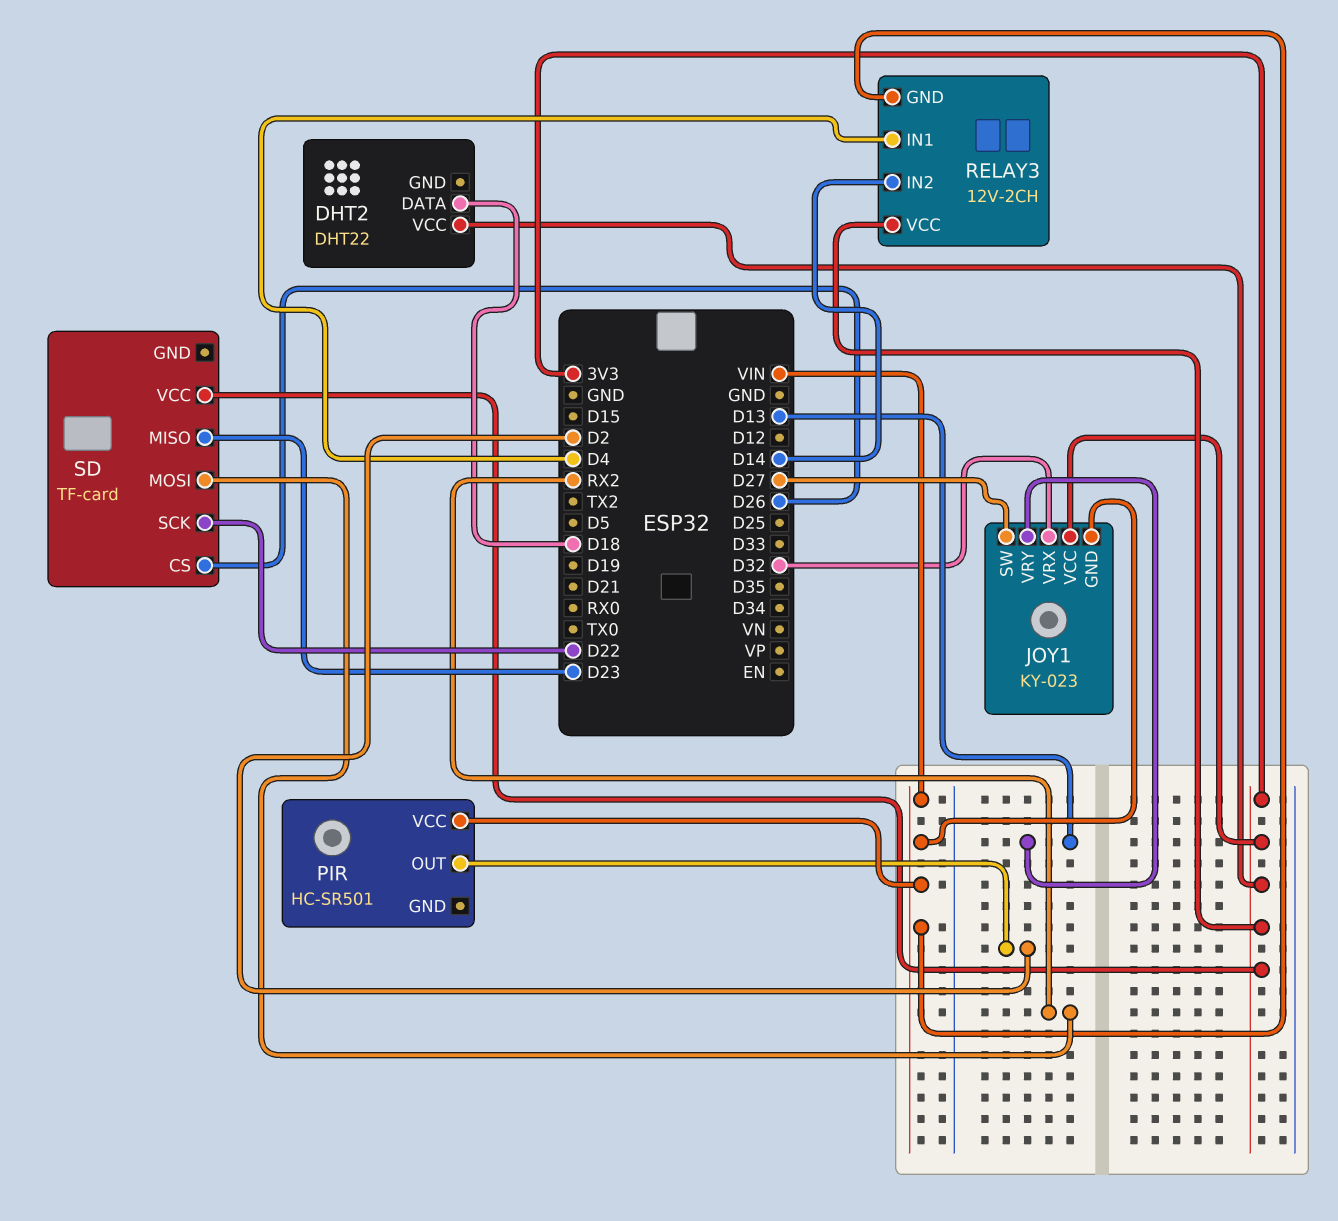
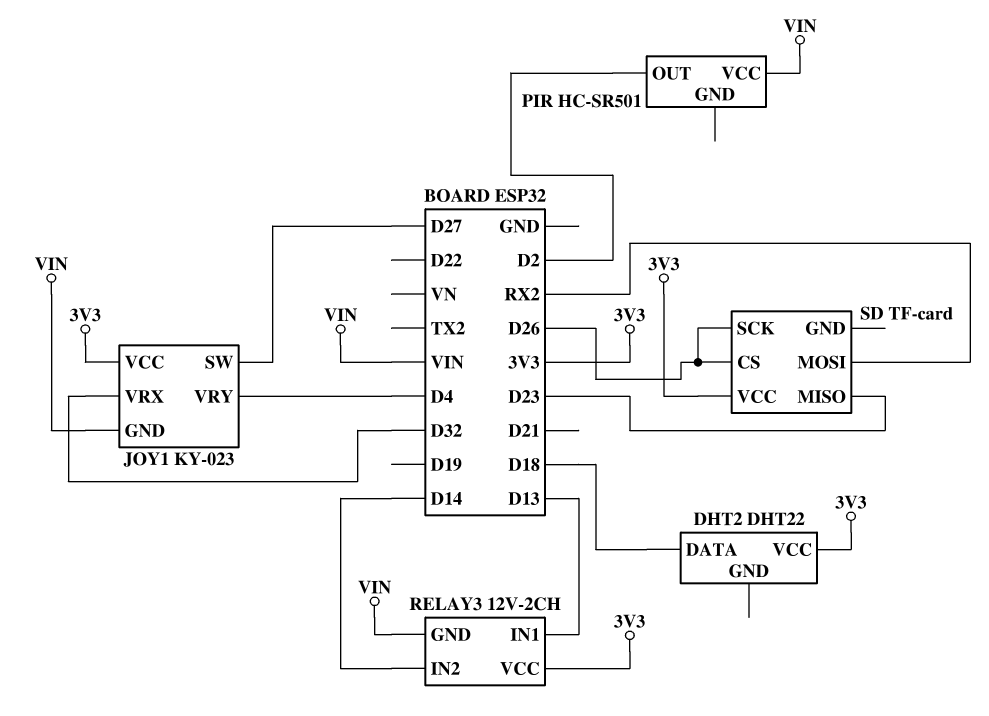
JOY1 pin VRY: D13 -> D4
RELAY3 pin IN1: D4 -> D13
SD pin SCK: D22 -> D26

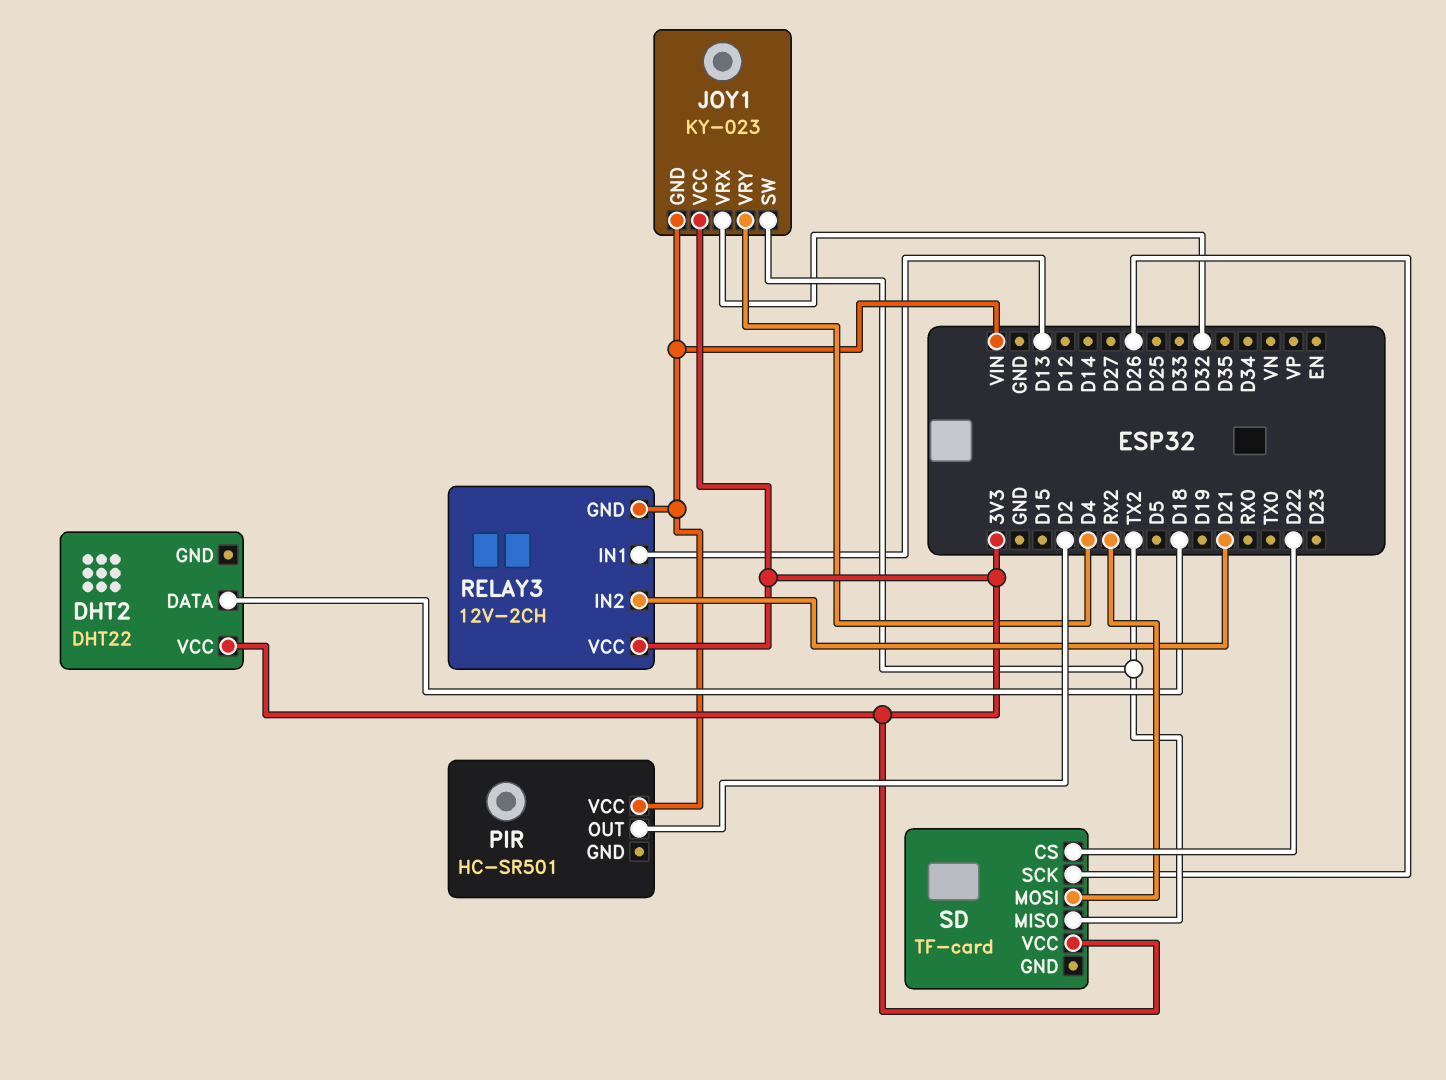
JOY1 pin SW: D27 -> TX2
RELAY3 pin IN2: D14 -> D21
SD pin CS: D26 -> D22
SD pin MISO: D23 -> TX2

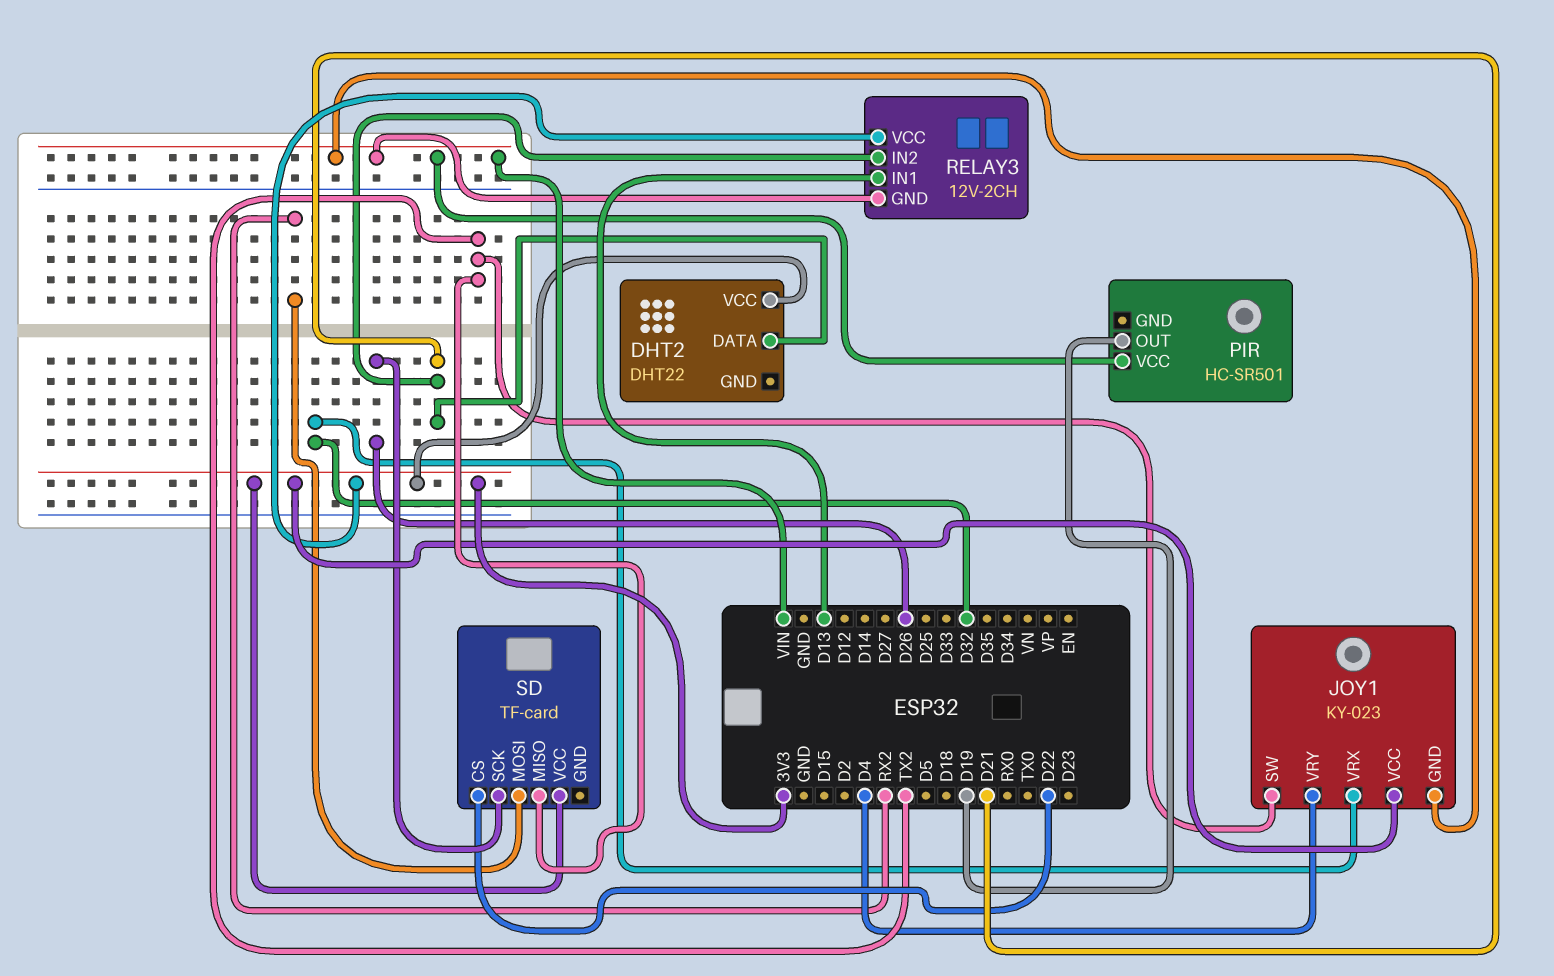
DHT2 pin DATA: D18 -> D21
PIR pin OUT: D2 -> D19

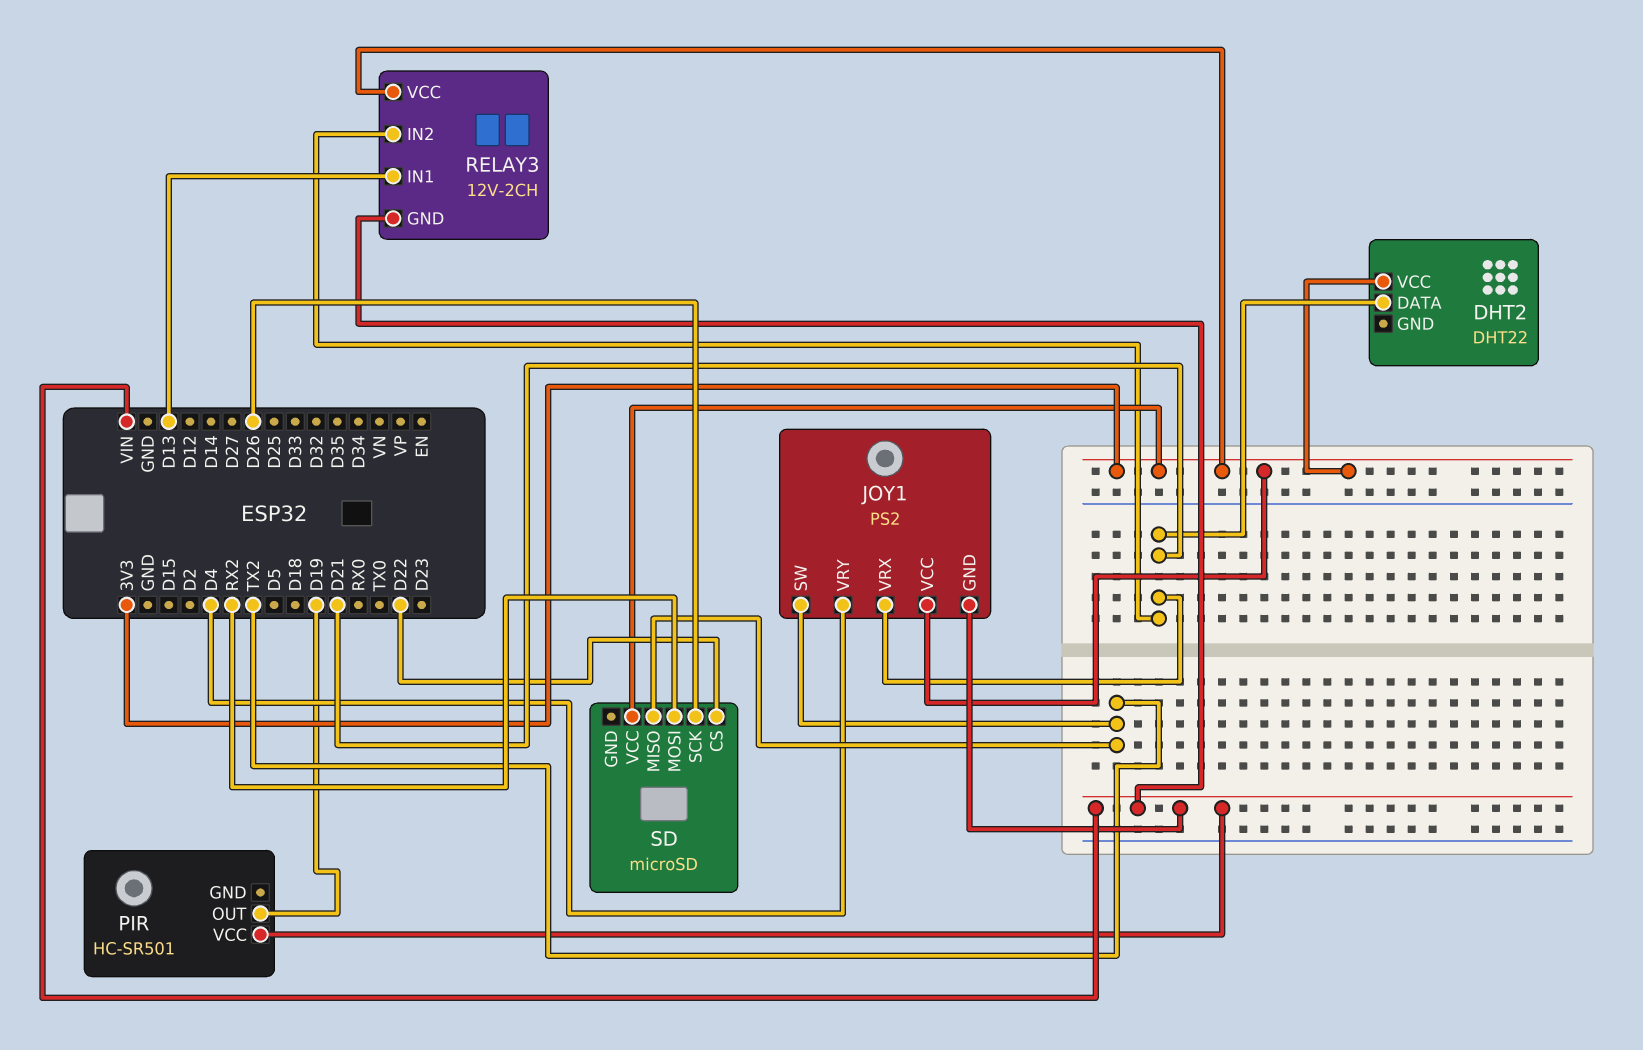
JOY1: KY-023 -> PS2
JOY1 pin VRX: D32 -> D21
SD: TF-card -> microSD

